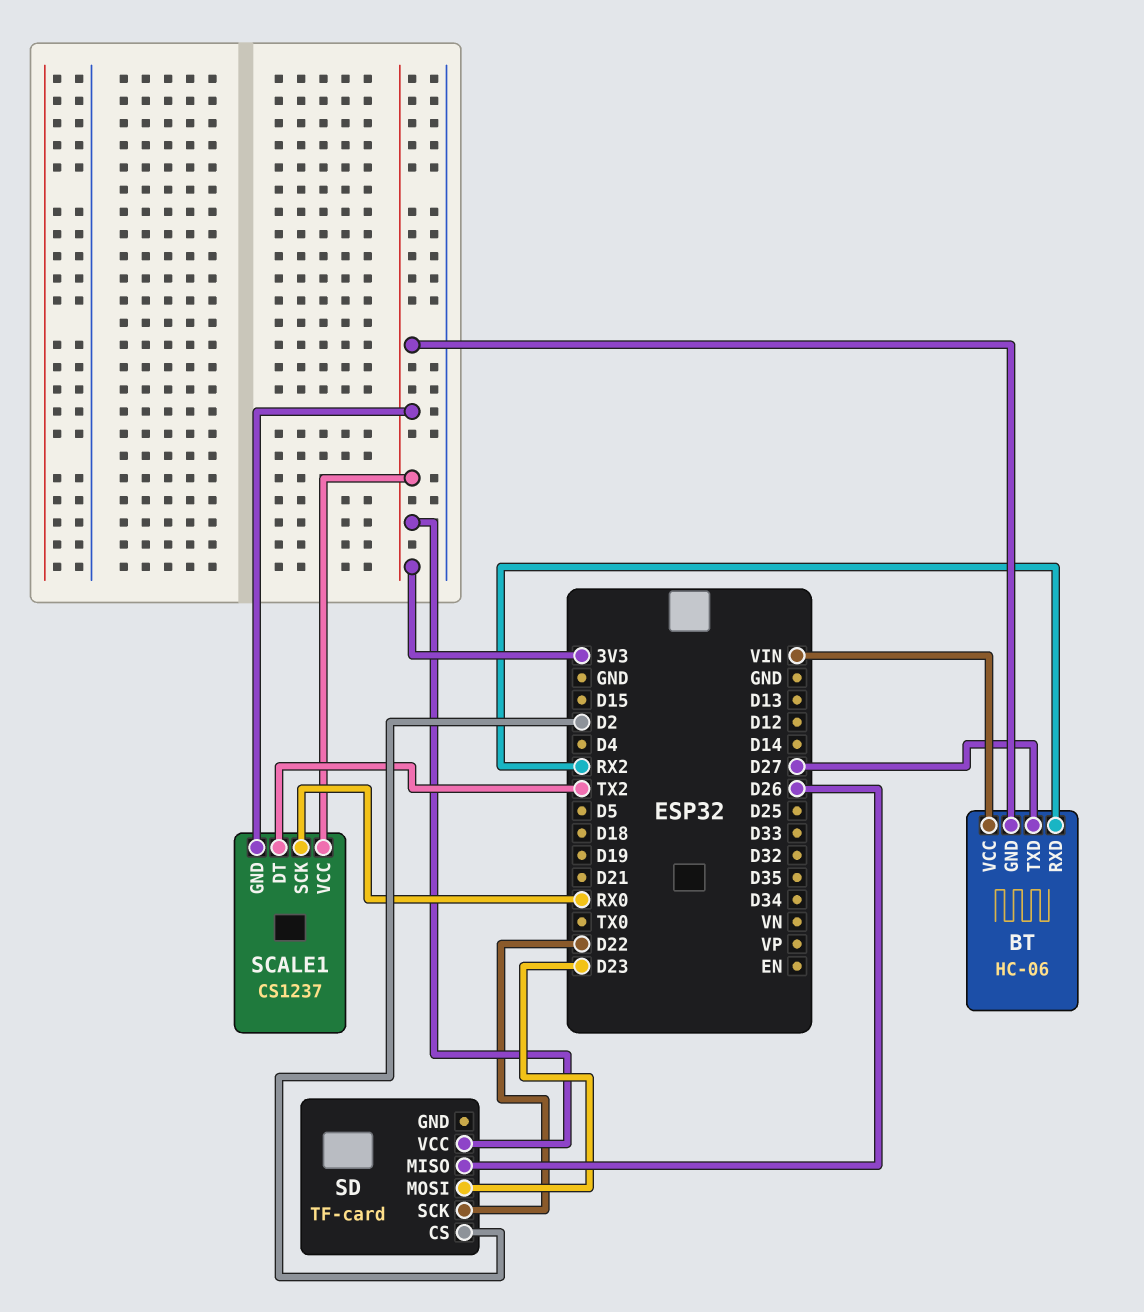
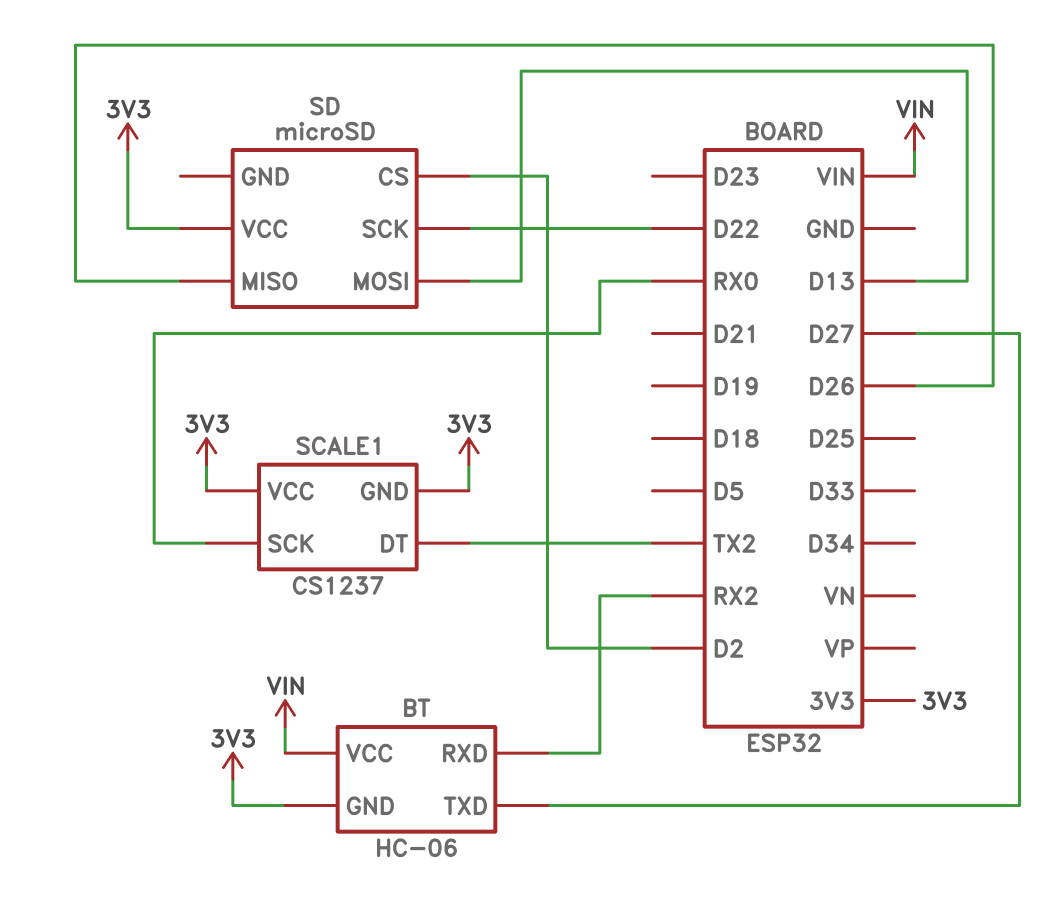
SD: TF-card -> microSD
SD pin MOSI: D23 -> D13

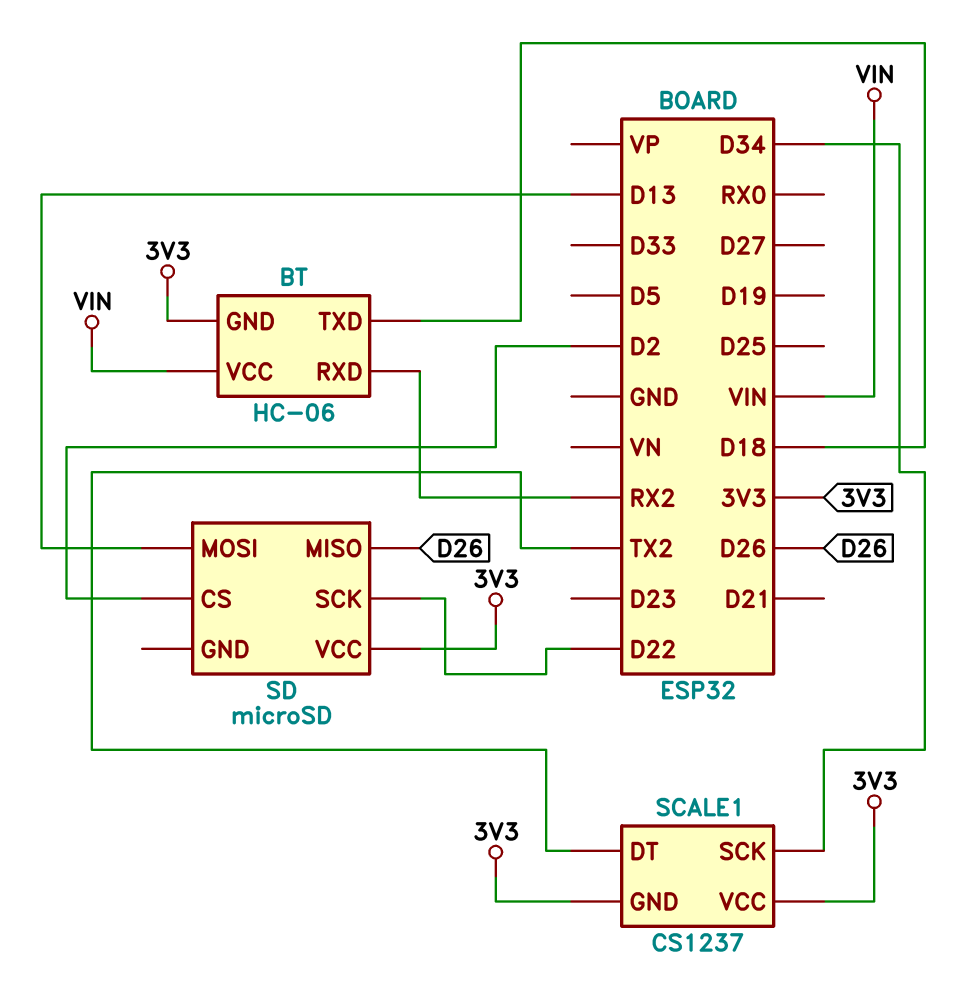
BT pin TXD: D27 -> D18
SCALE1 pin SCK: RX0 -> D34

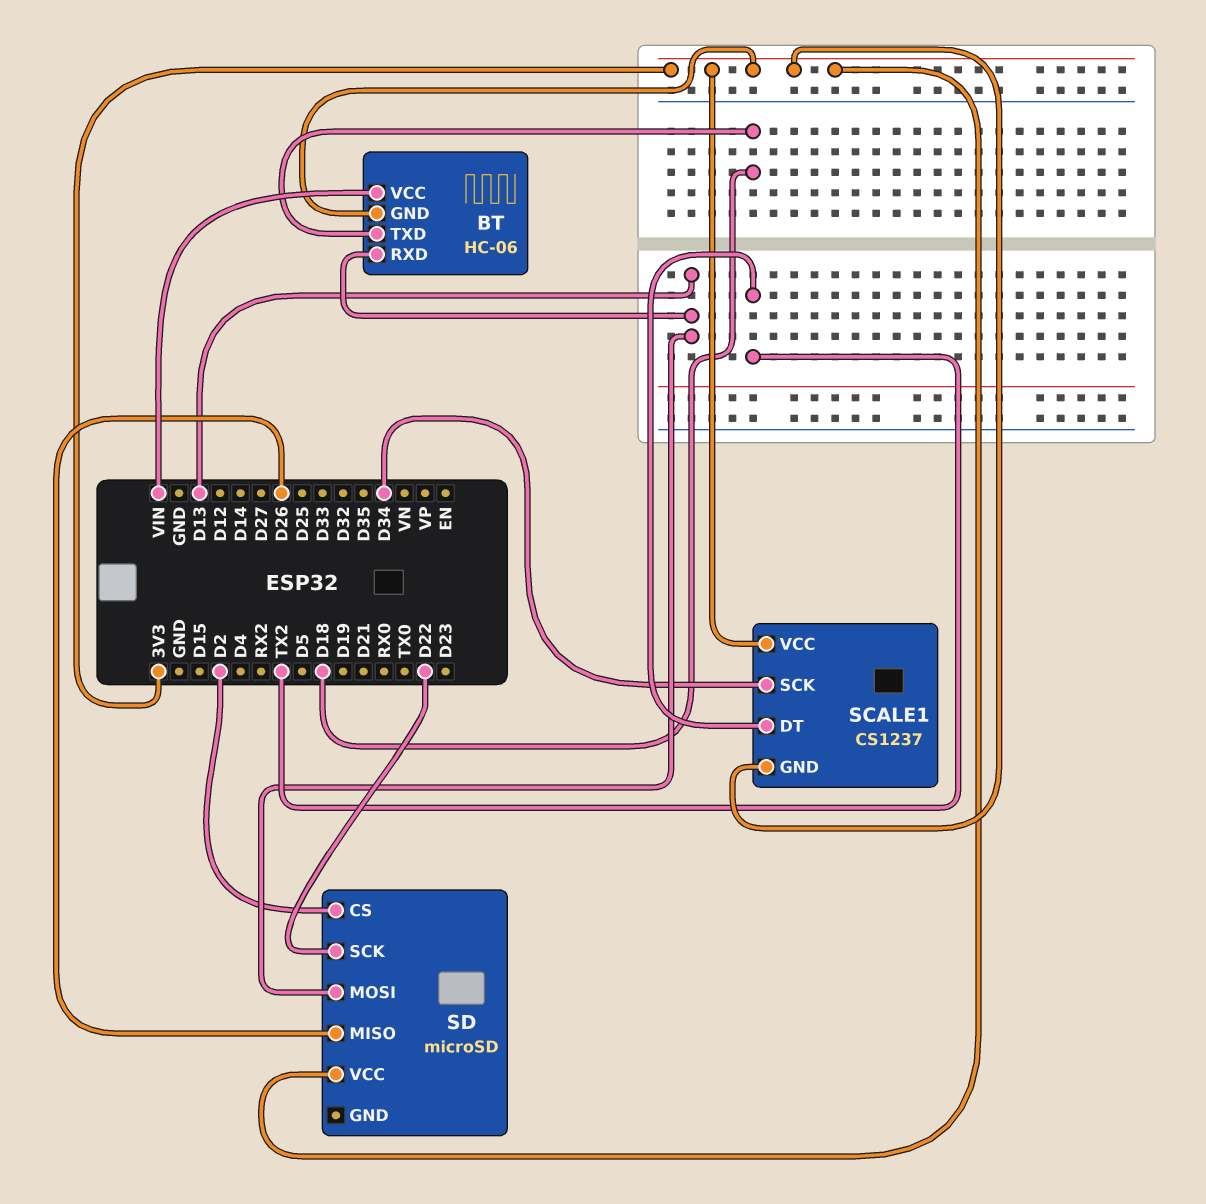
BT pin RXD: RX2 -> D13

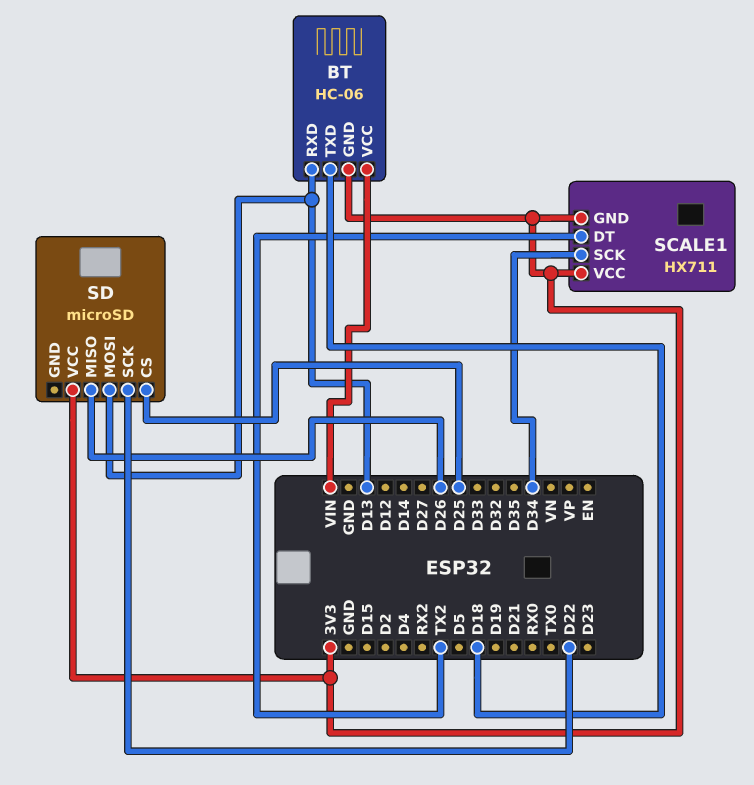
SCALE1: CS1237 -> HX711
SD pin CS: D2 -> D25

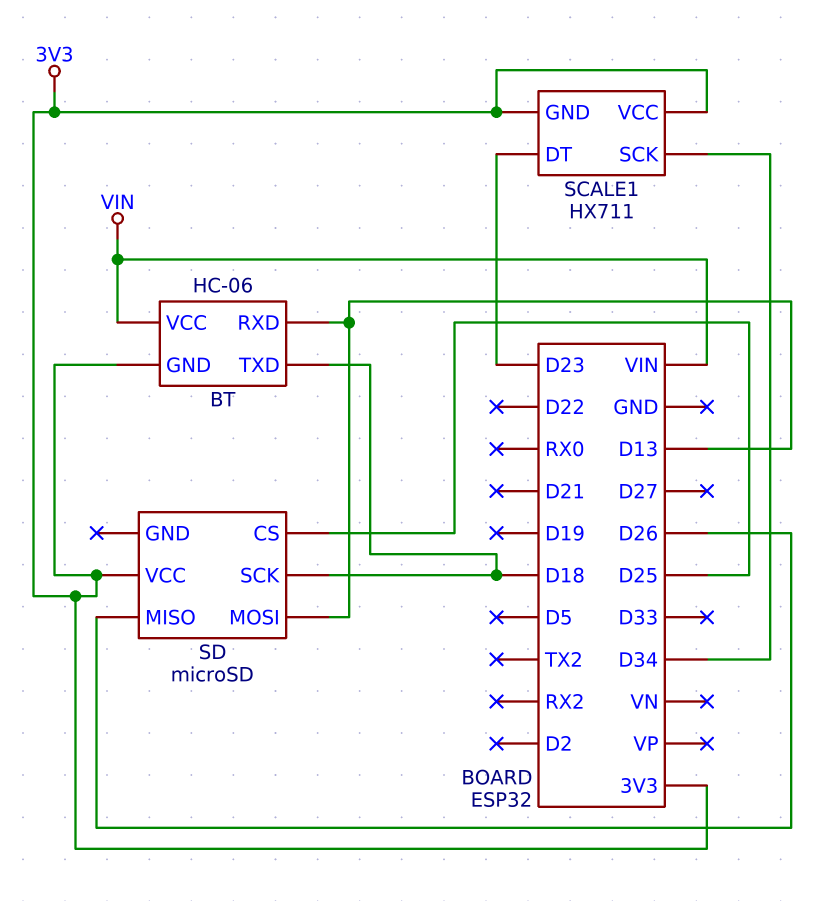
SCALE1 pin DT: TX2 -> D23
SD pin SCK: D22 -> D18

